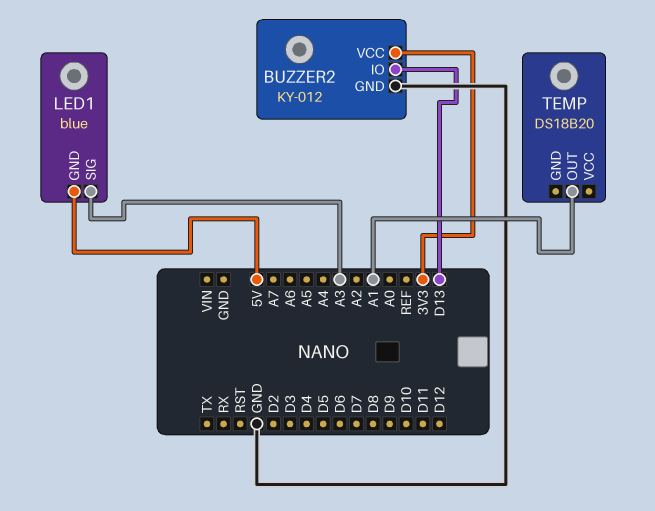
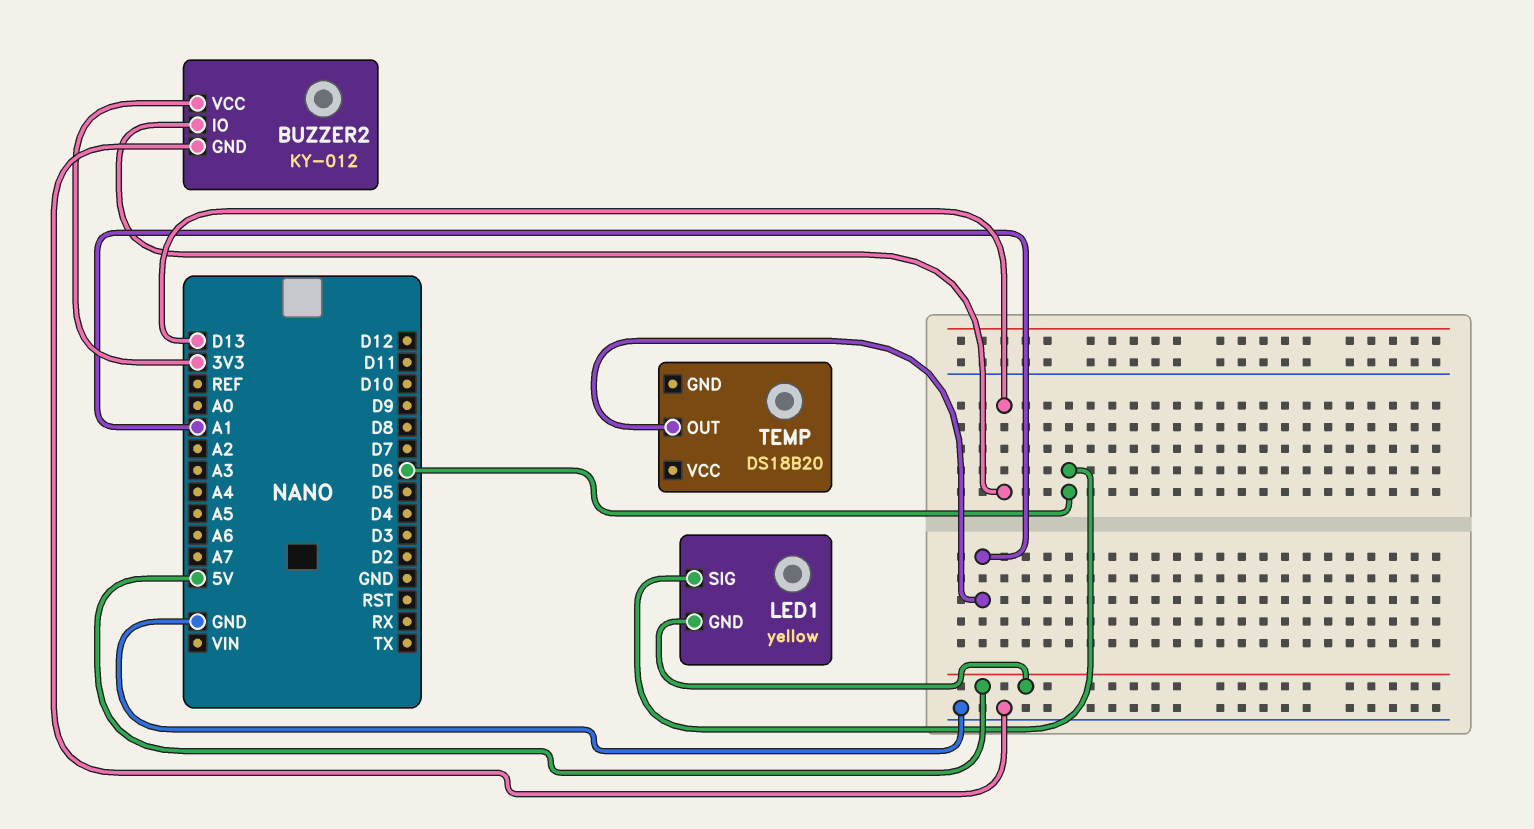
LED1: blue -> yellow
LED1 pin SIG: A3 -> D6

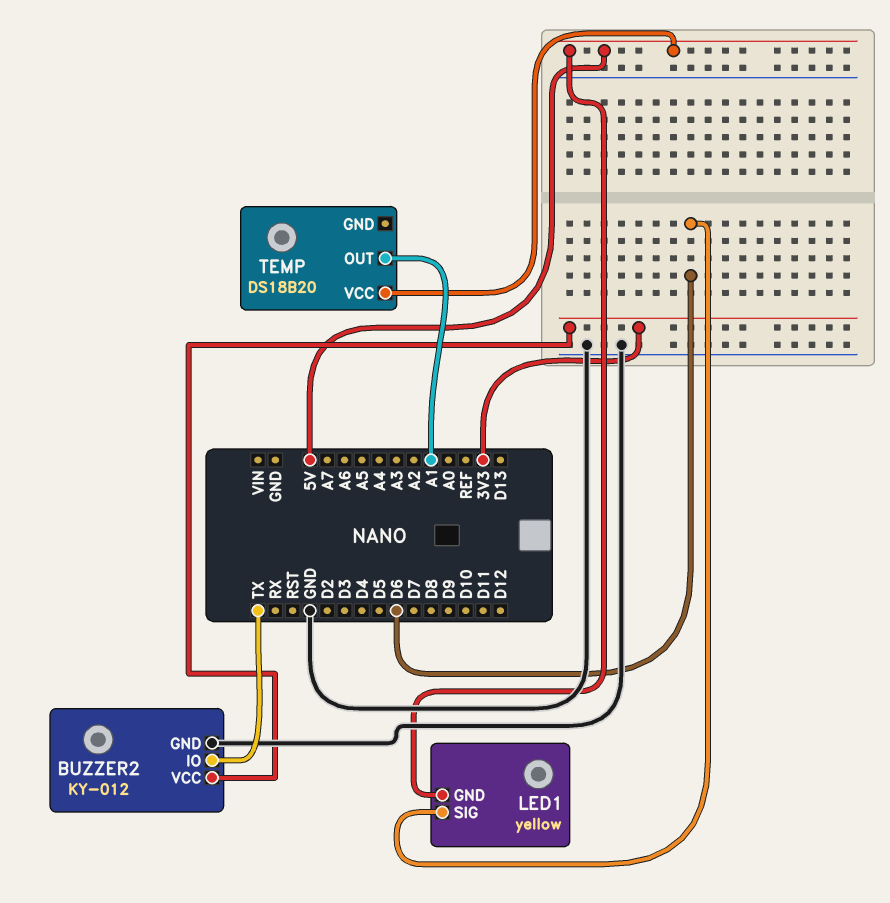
BUZZER2 pin IO: D13 -> TX
TEMP pin VCC: none -> 5V

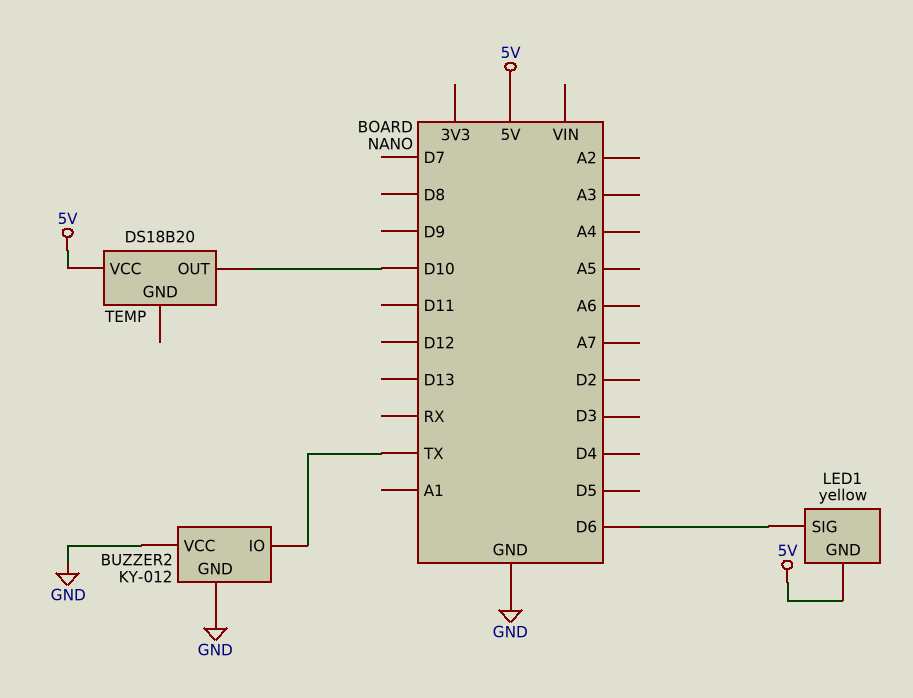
BUZZER2 pin VCC: 3V3 -> GND
TEMP pin OUT: A1 -> D10

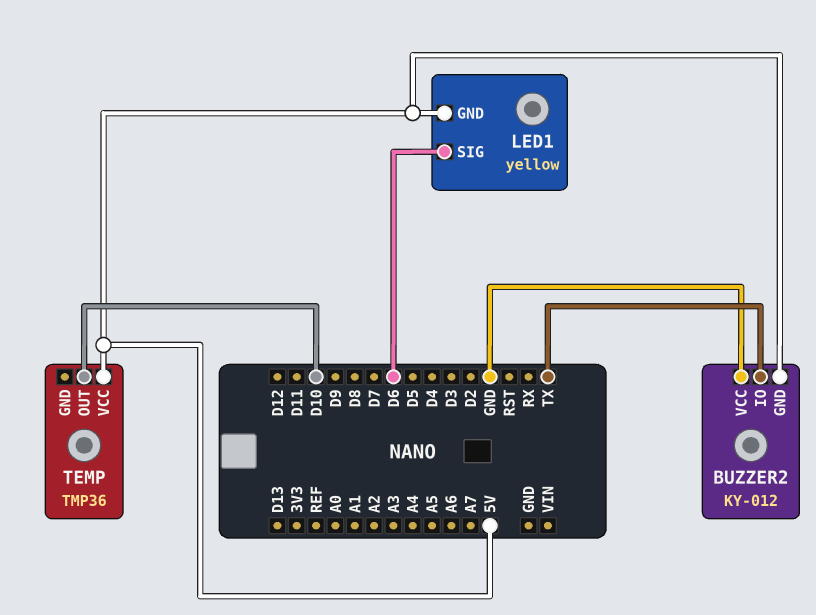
BUZZER2 pin GND: GND -> 5V
TEMP: DS18B20 -> TMP36

